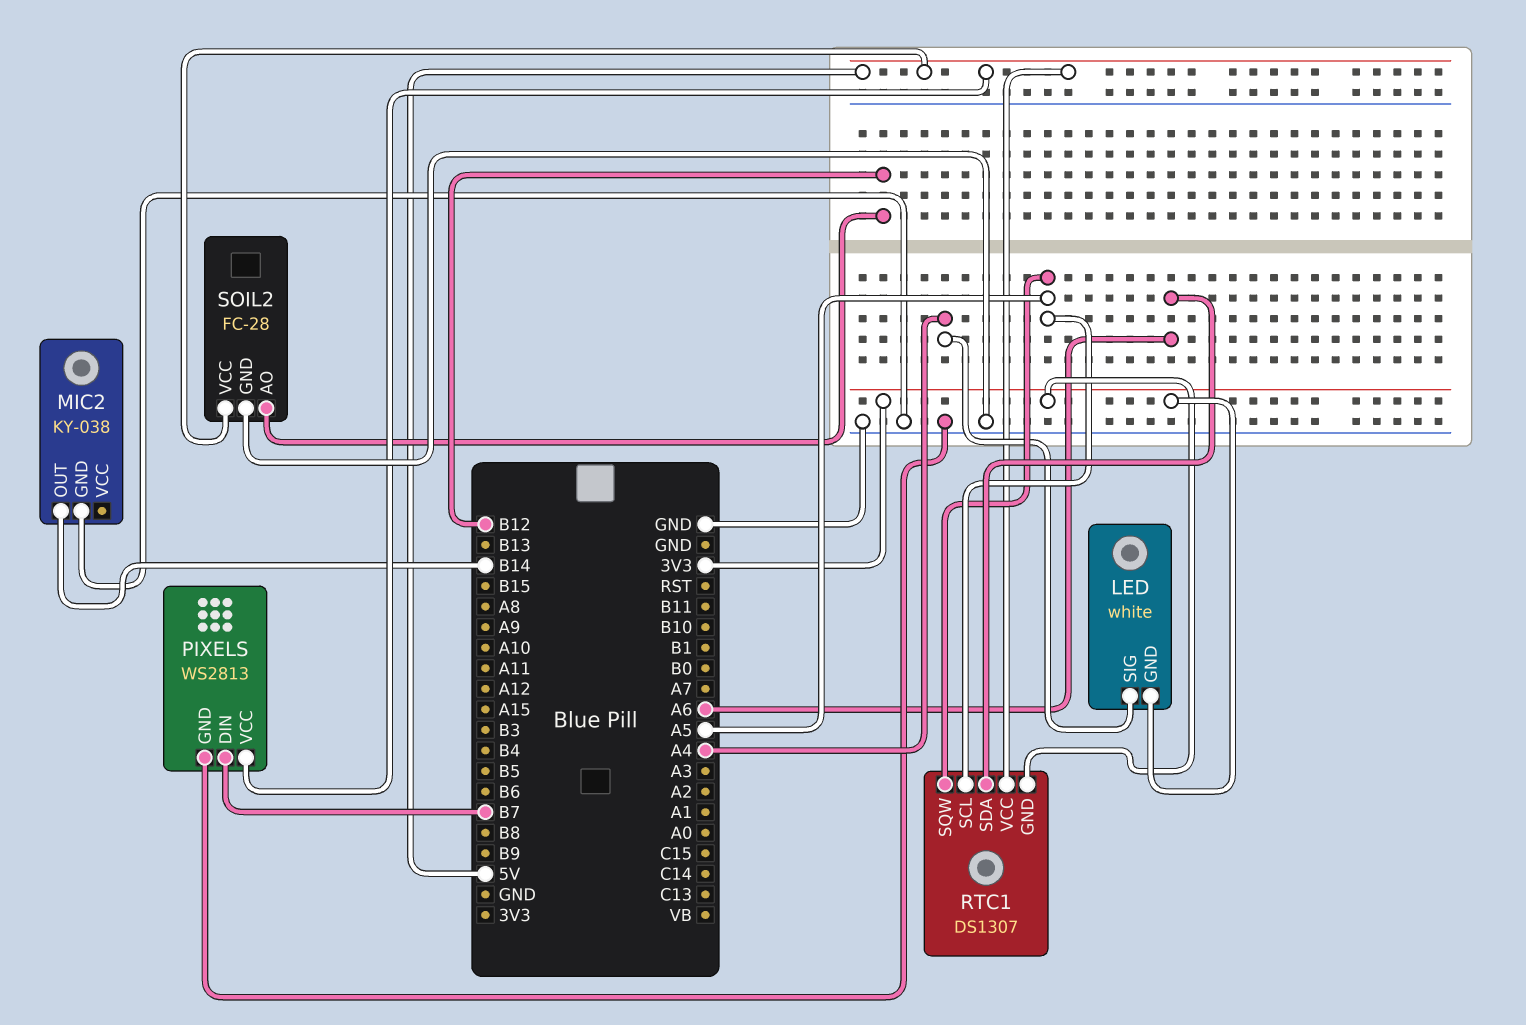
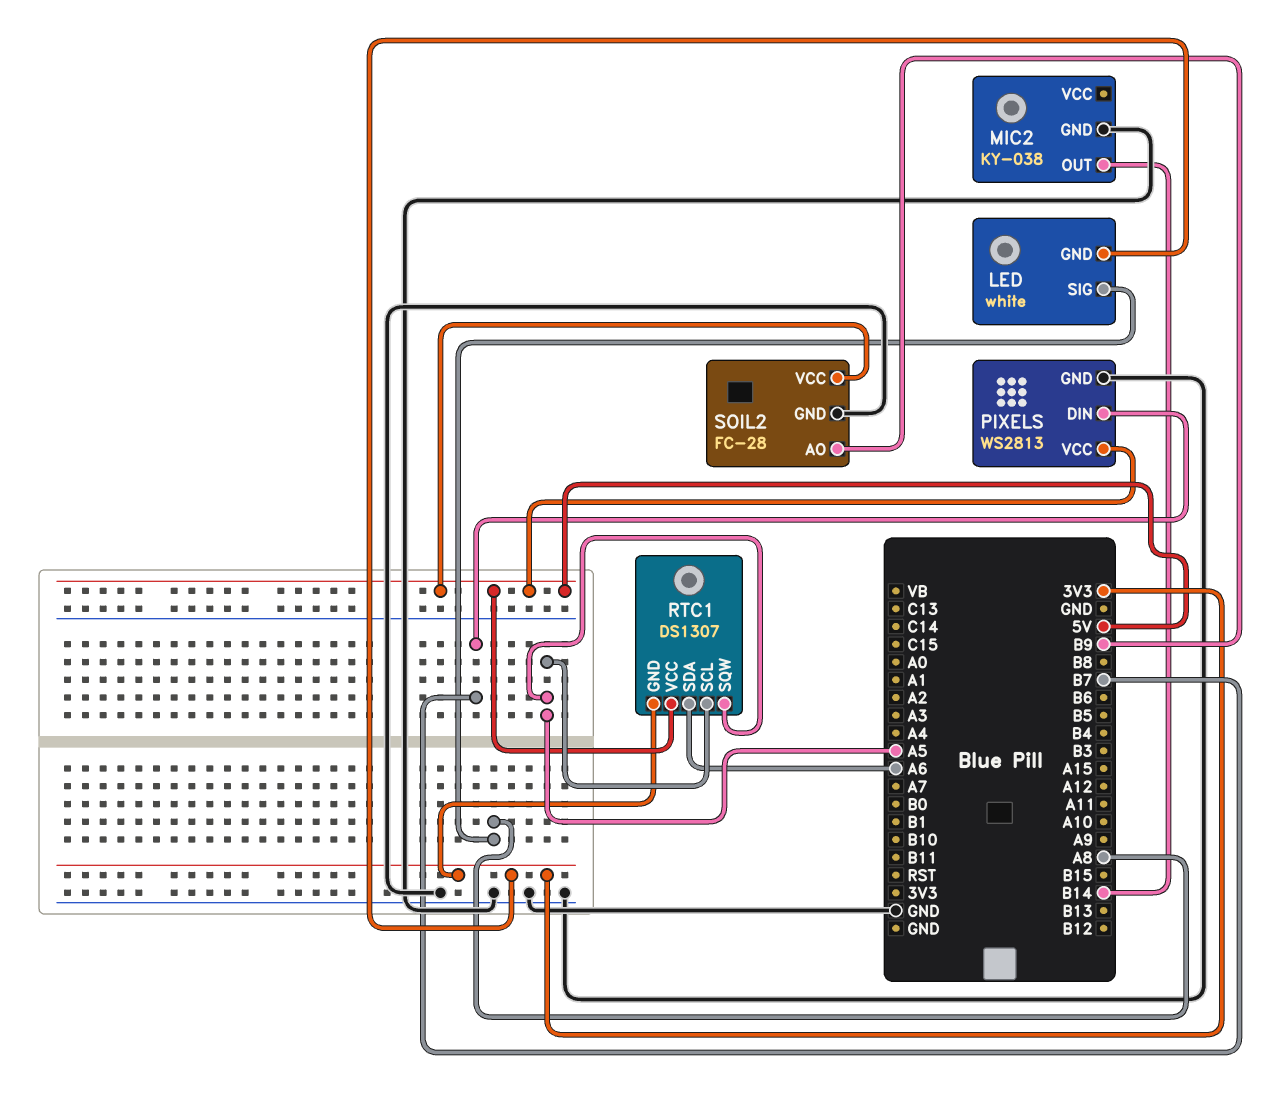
LED pin SIG: A4 -> A8
SOIL2 pin AO: B12 -> B9

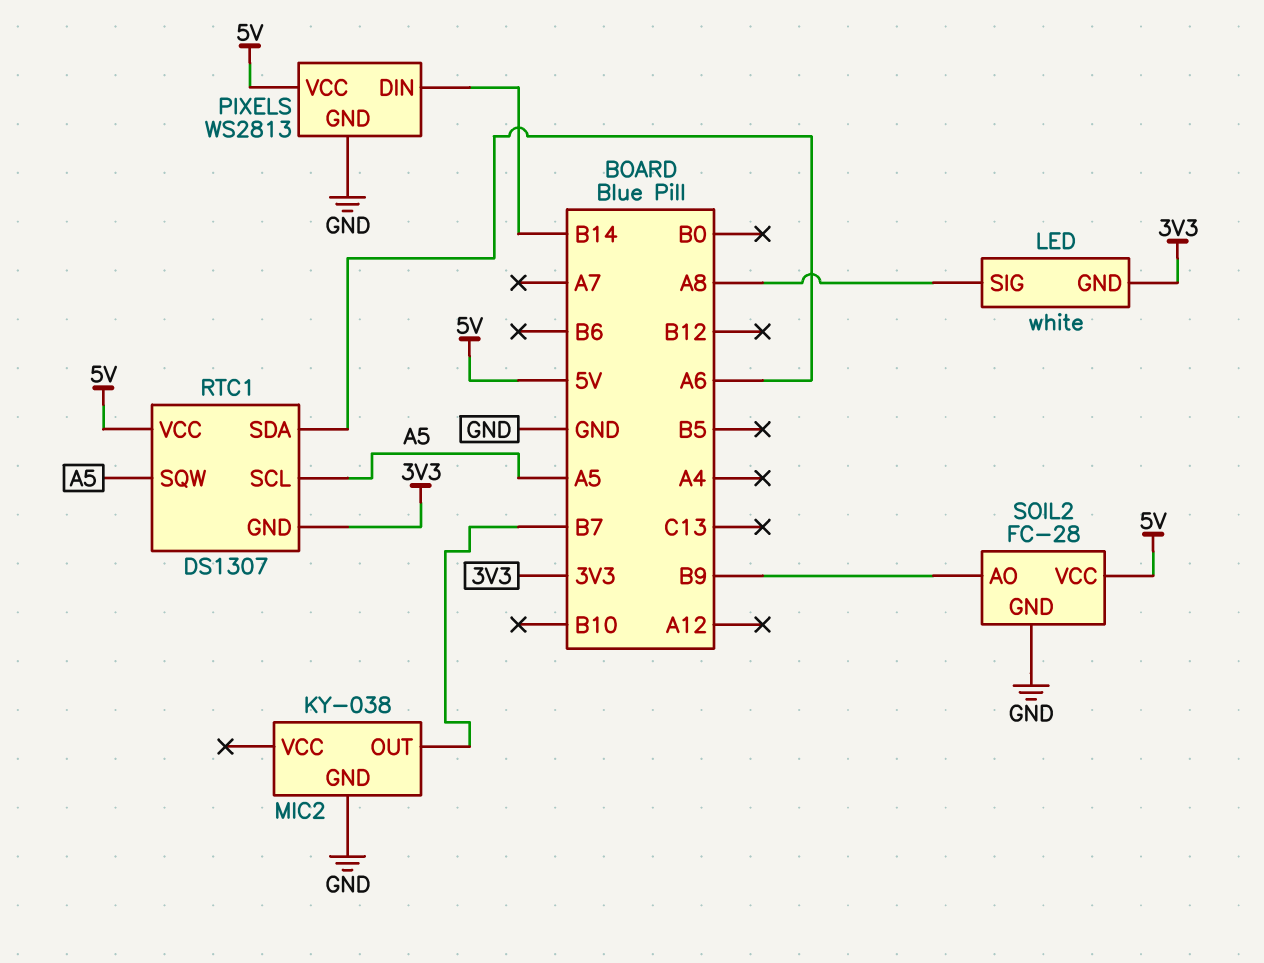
MIC2 pin OUT: B14 -> B7
PIXELS pin DIN: B7 -> B14

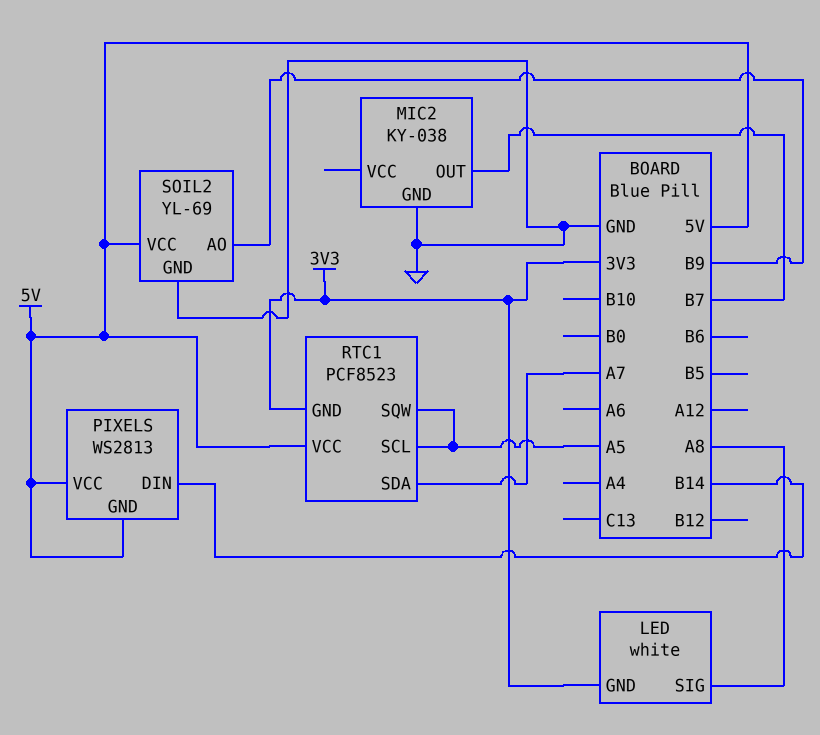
PIXELS pin GND: GND -> 5V
RTC1: DS1307 -> PCF8523
RTC1 pin SDA: A6 -> A7
SOIL2: FC-28 -> YL-69

